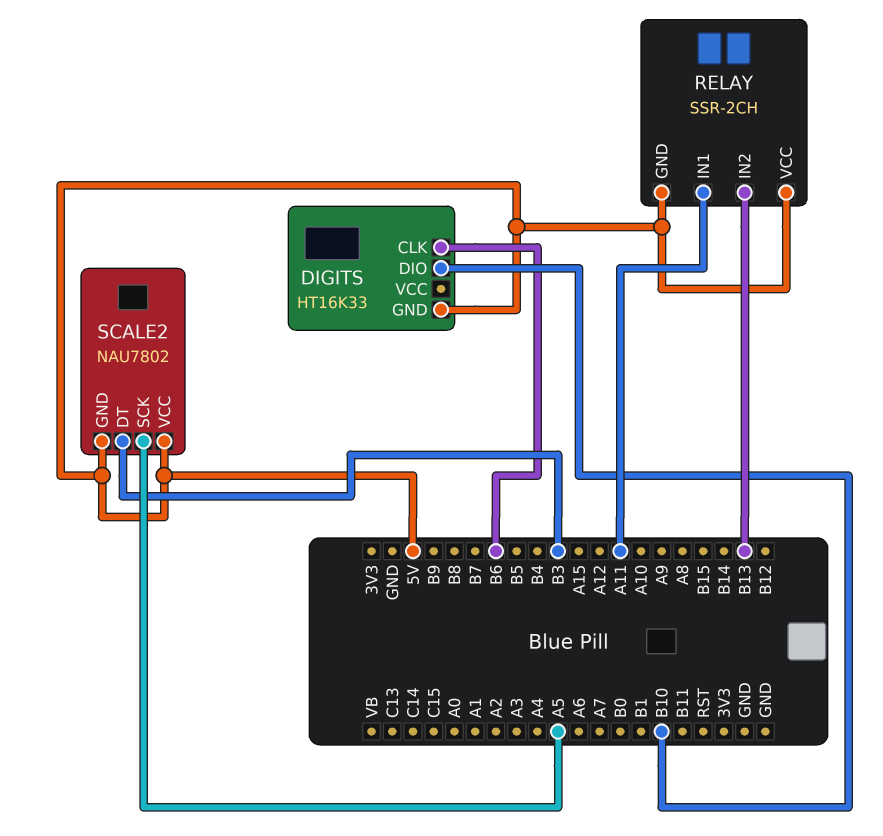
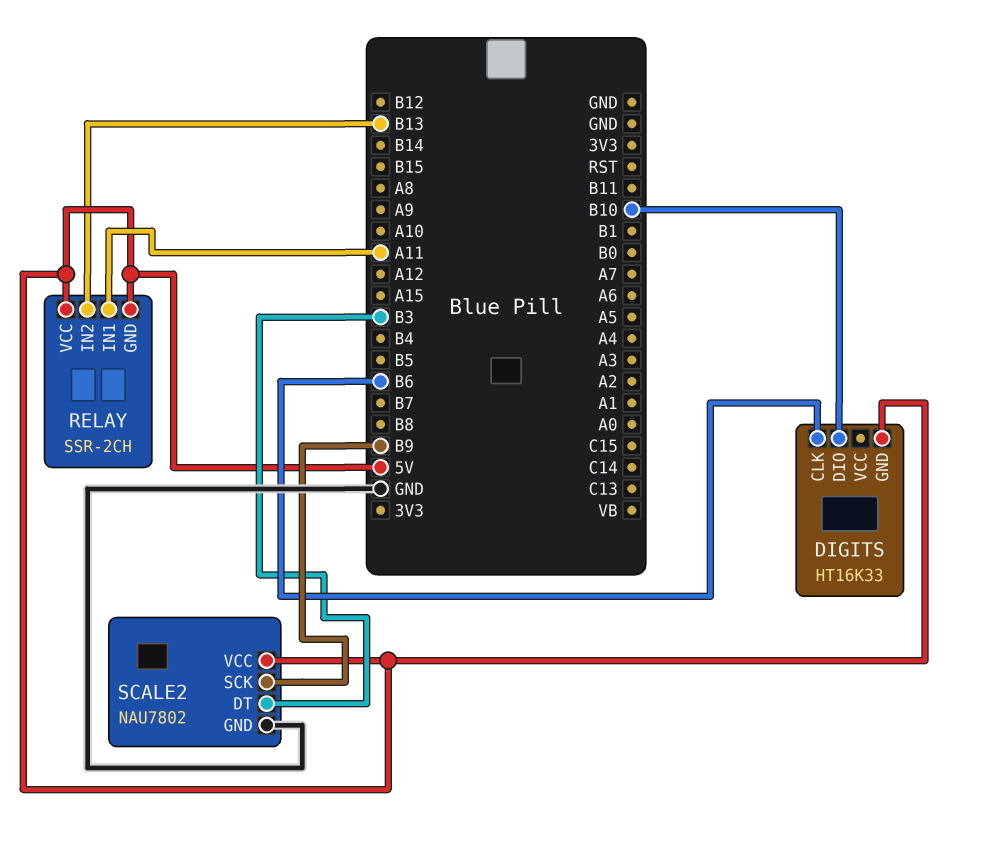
SCALE2 pin GND: 5V -> GND
SCALE2 pin SCK: A5 -> B9

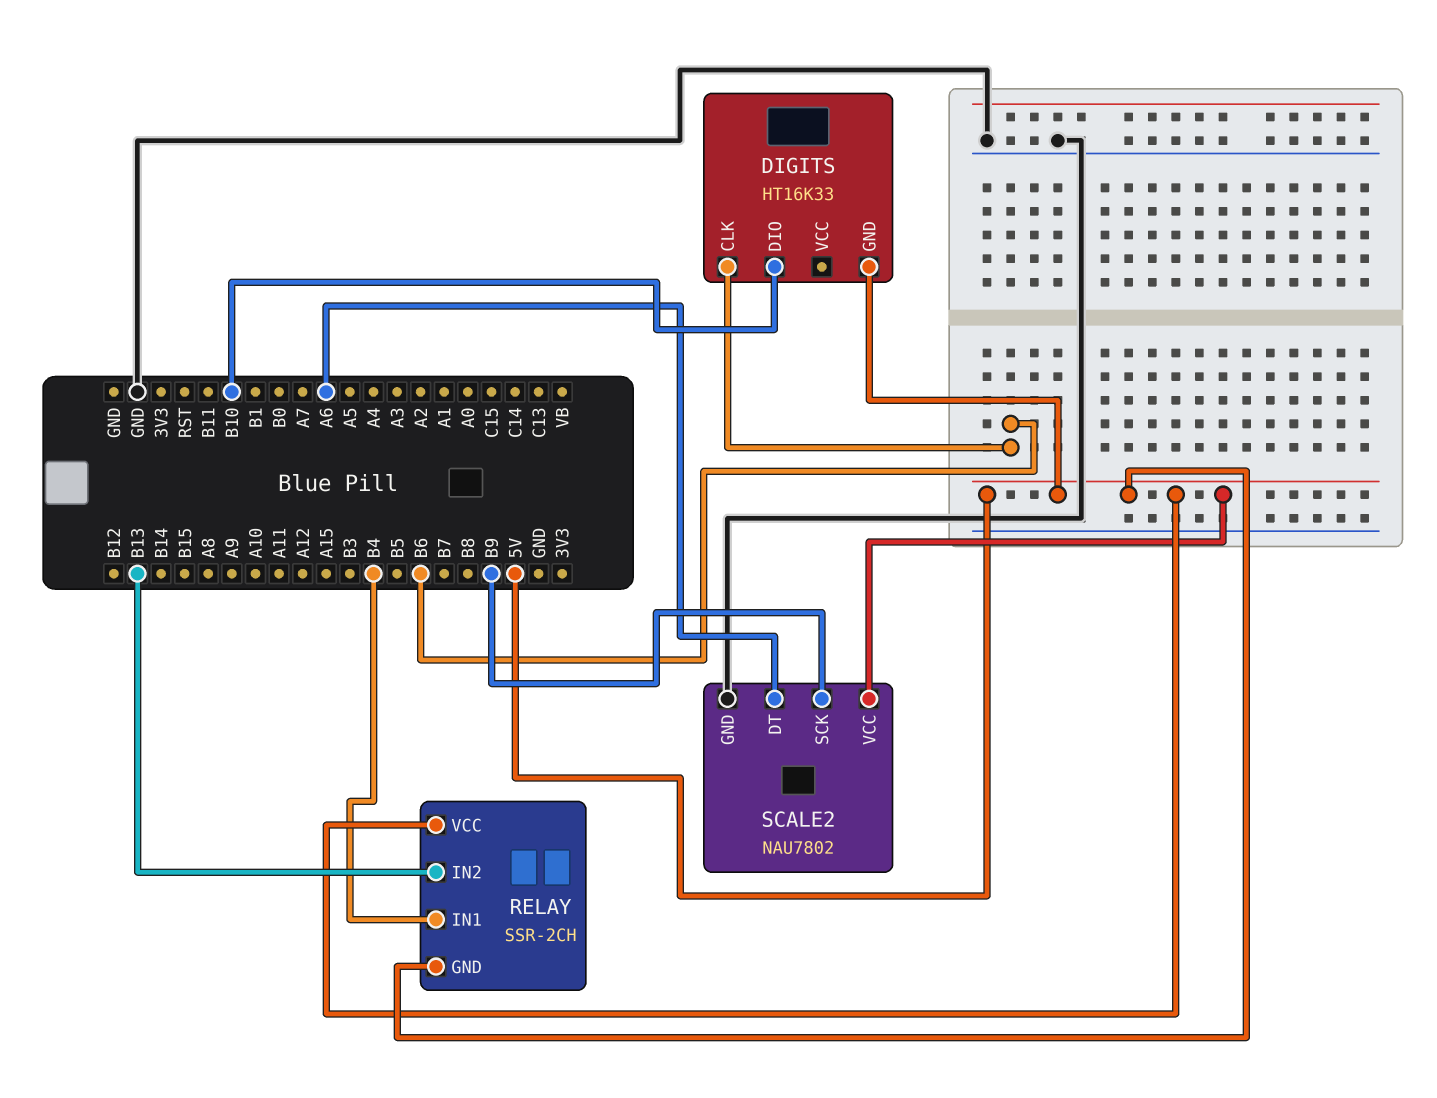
RELAY pin IN1: A11 -> B4
SCALE2 pin DT: B3 -> A6

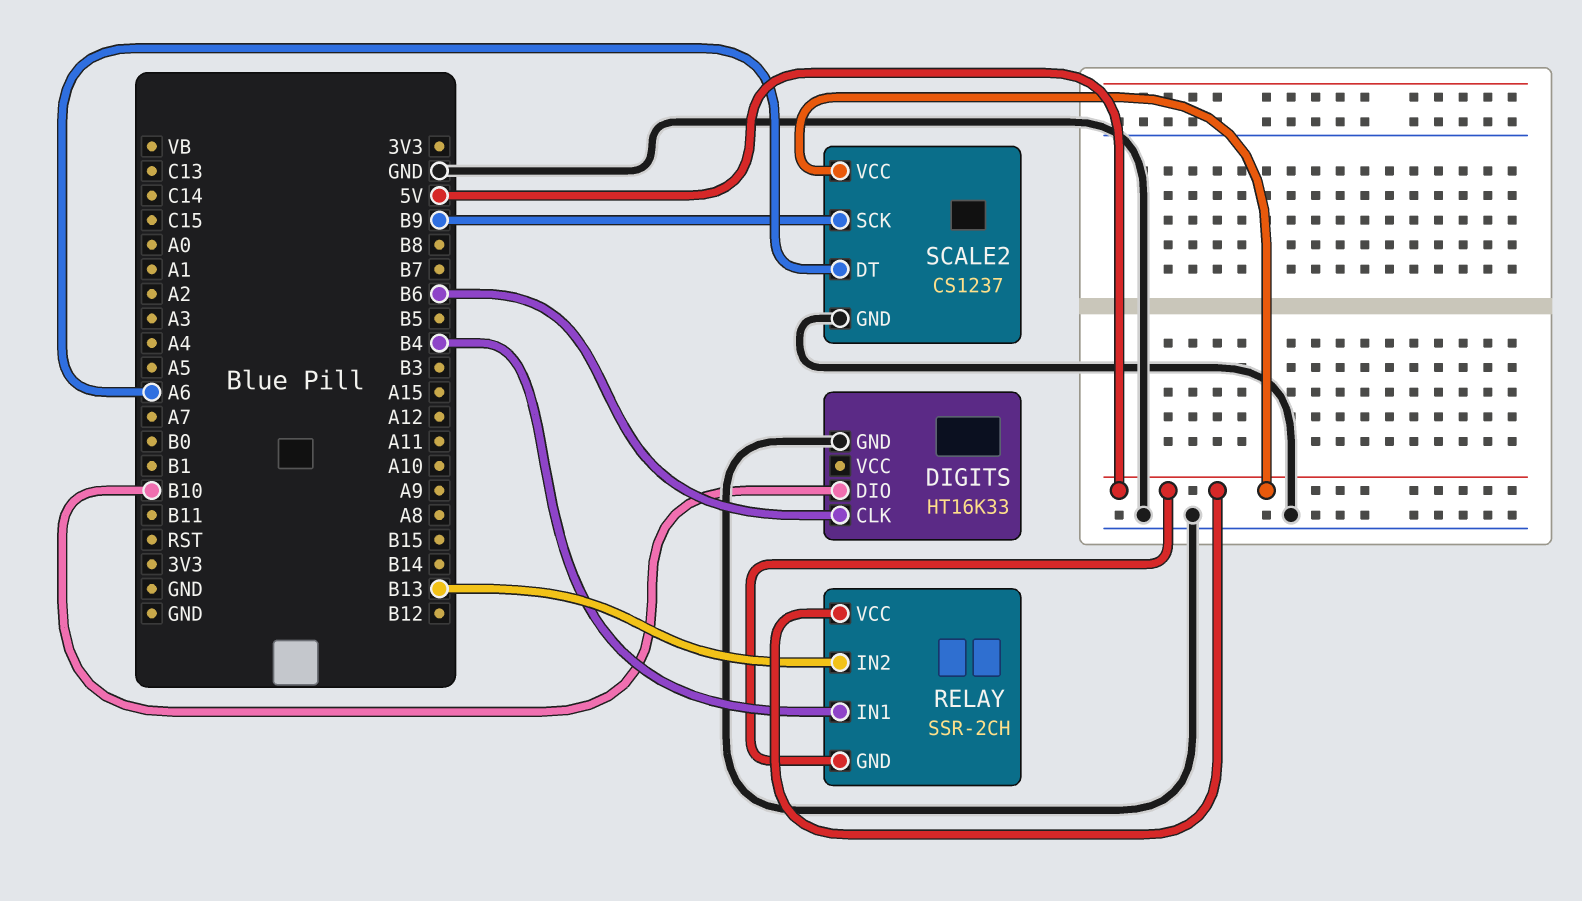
DIGITS pin GND: 5V -> GND
SCALE2: NAU7802 -> CS1237

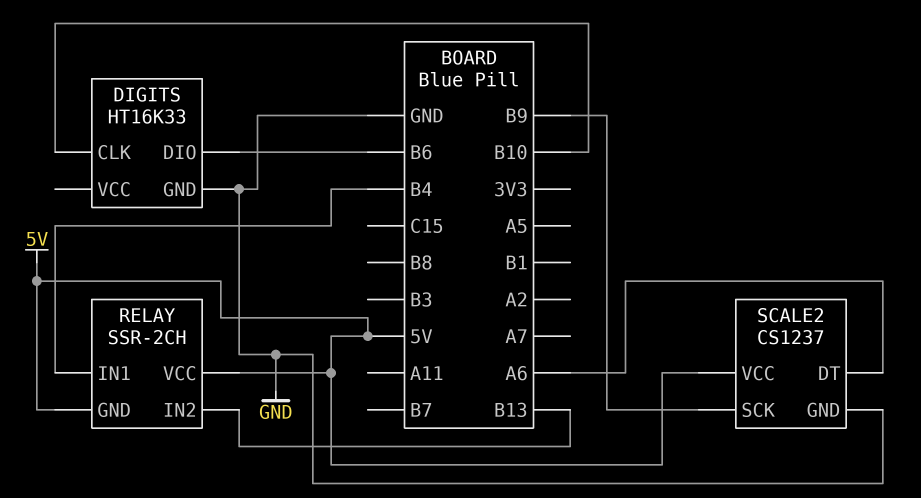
DIGITS pin CLK: B6 -> B10
DIGITS pin DIO: B10 -> B6

